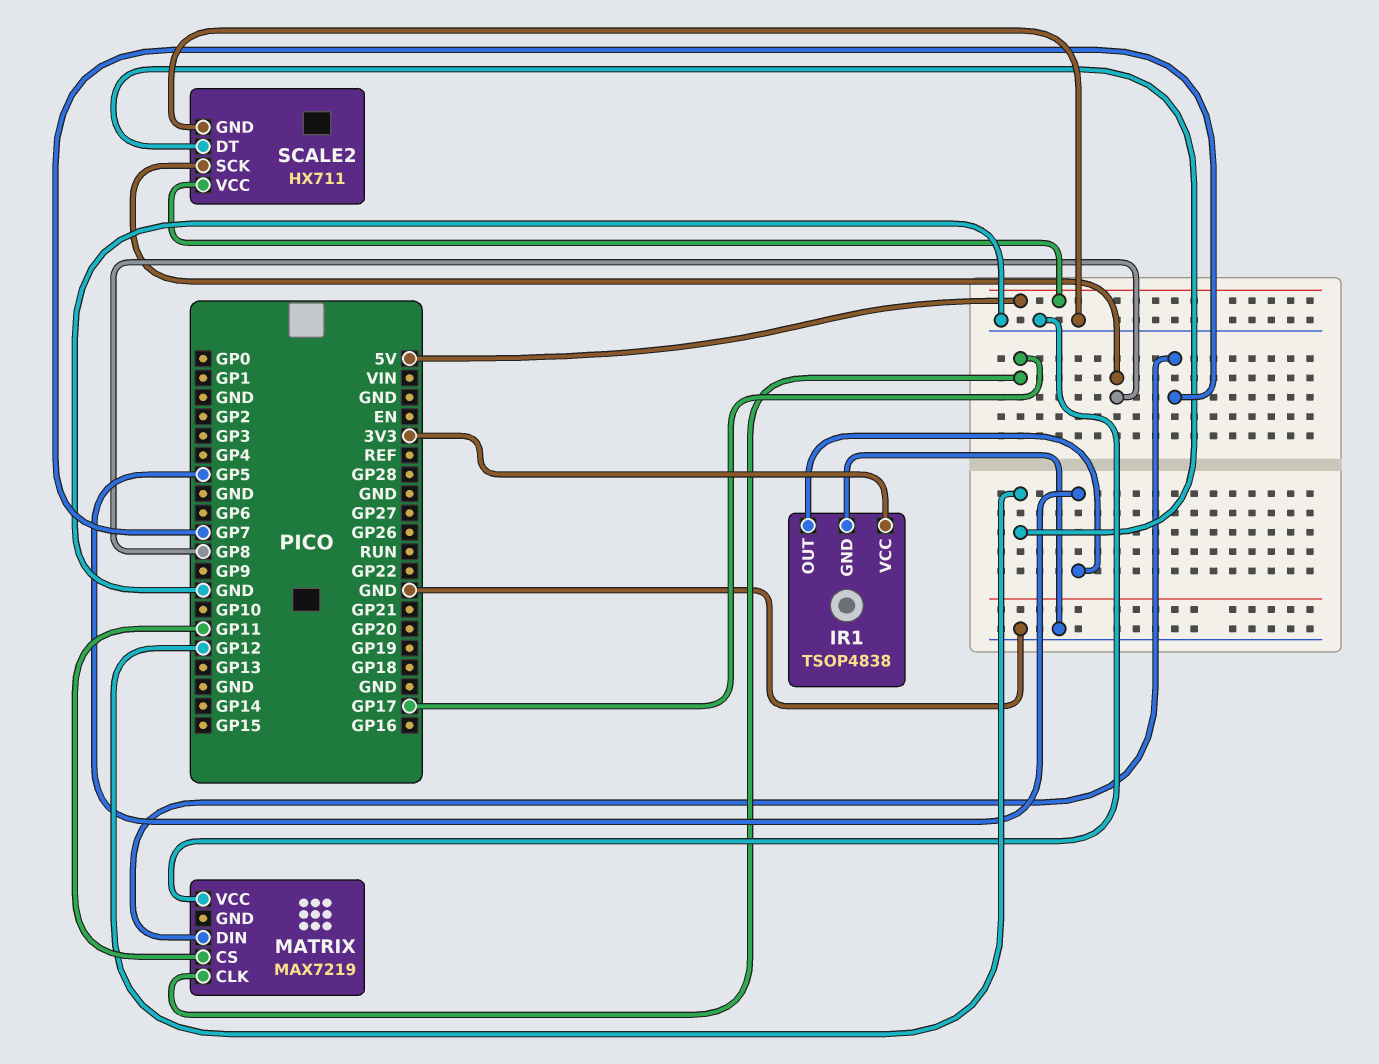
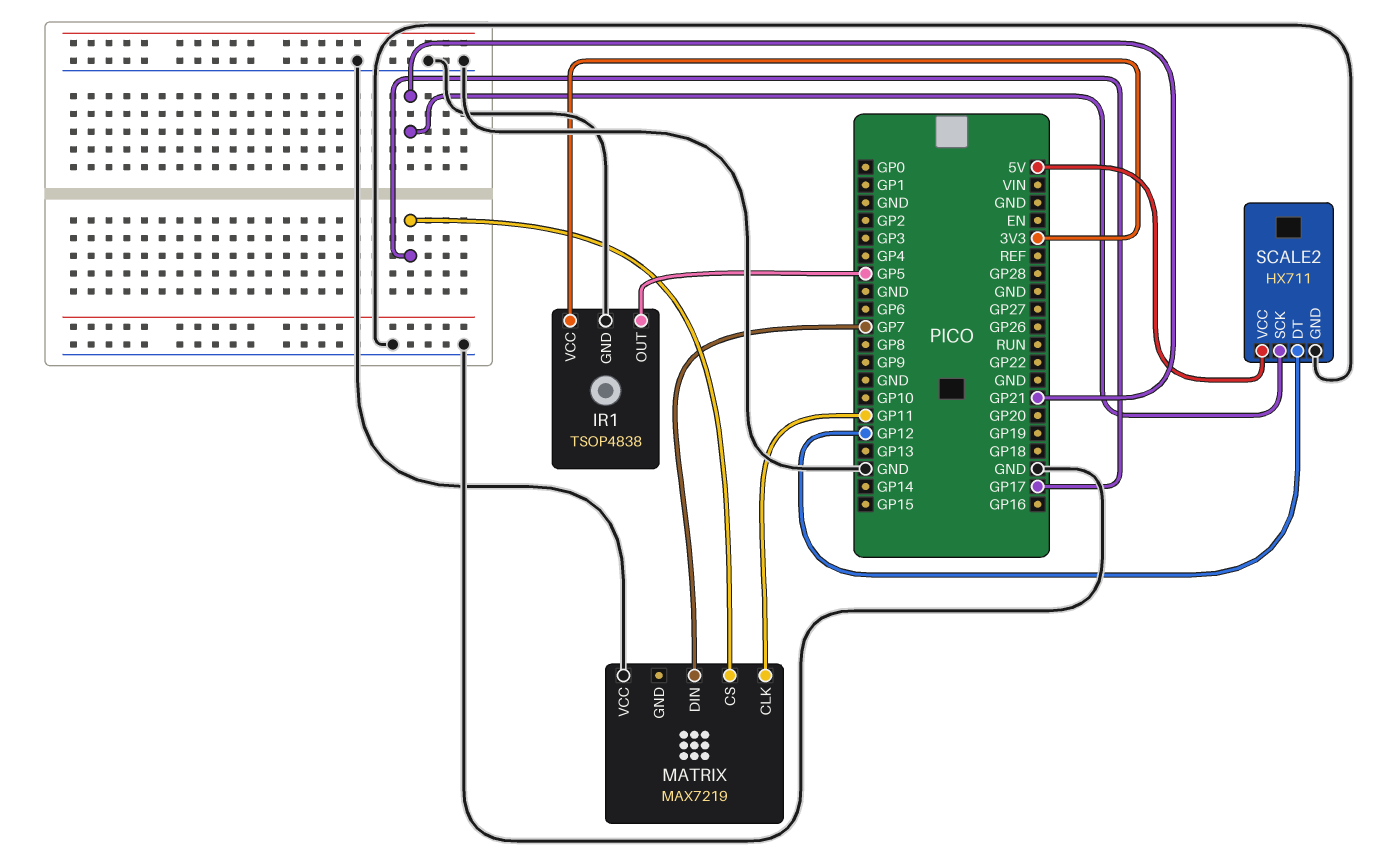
MATRIX pin CLK: GP17 -> GP11
MATRIX pin CS: GP11 -> GP17
SCALE2 pin SCK: GP8 -> GP21

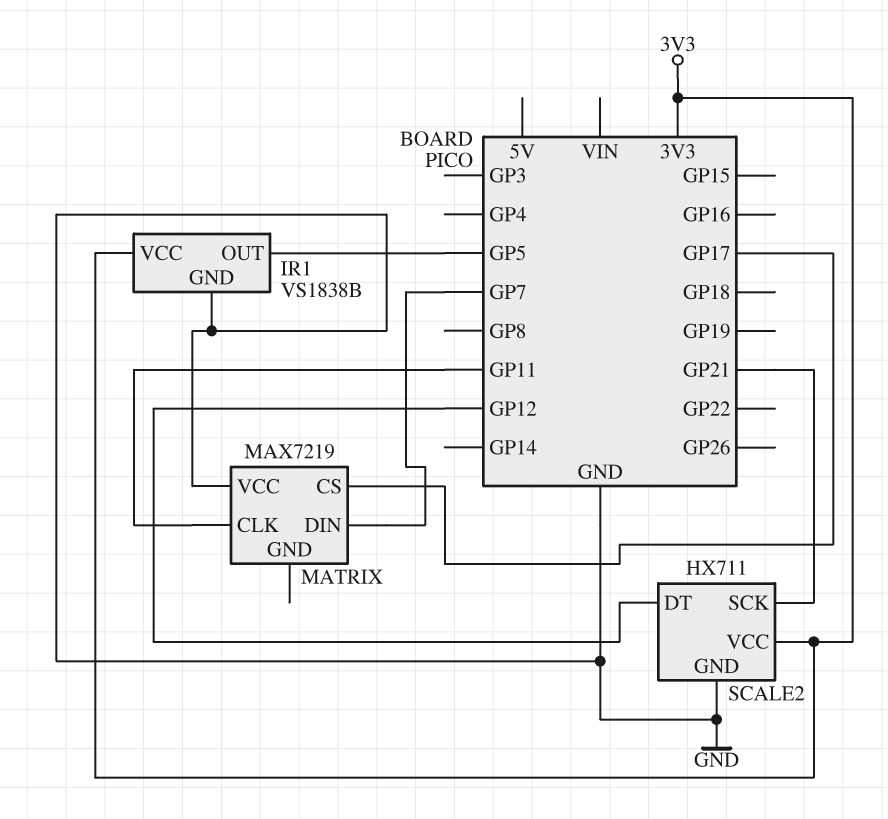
IR1: TSOP4838 -> VS1838B
SCALE2 pin VCC: 5V -> 3V3

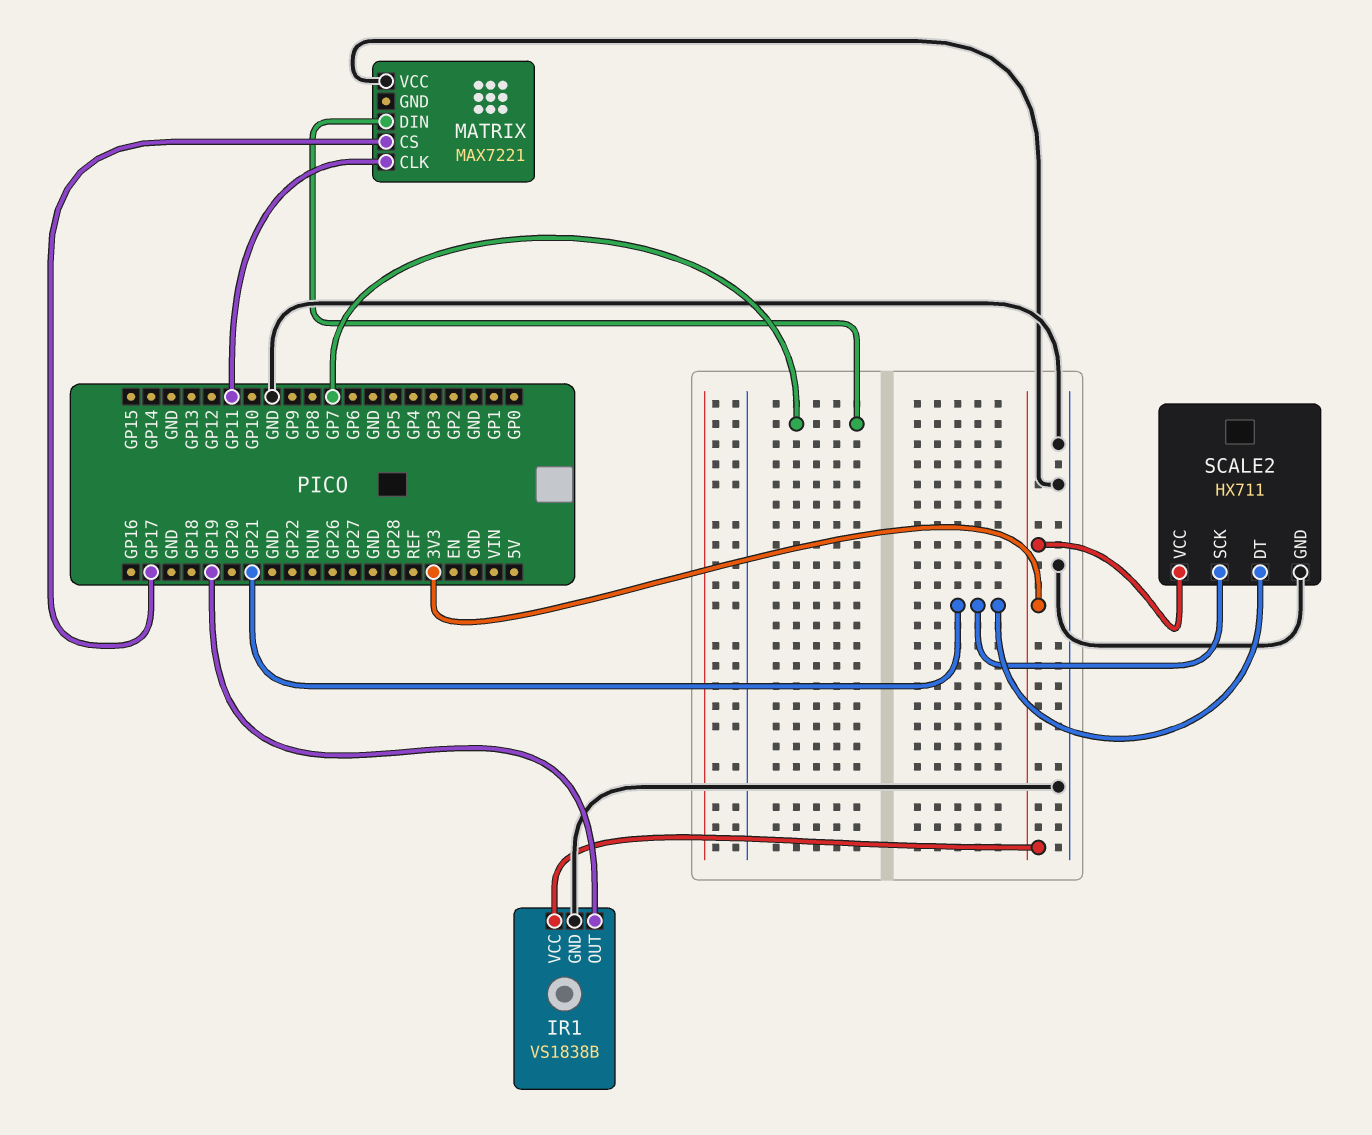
IR1 pin OUT: GP5 -> GP19
MATRIX: MAX7219 -> MAX7221
SCALE2 pin DT: GP12 -> GP21

